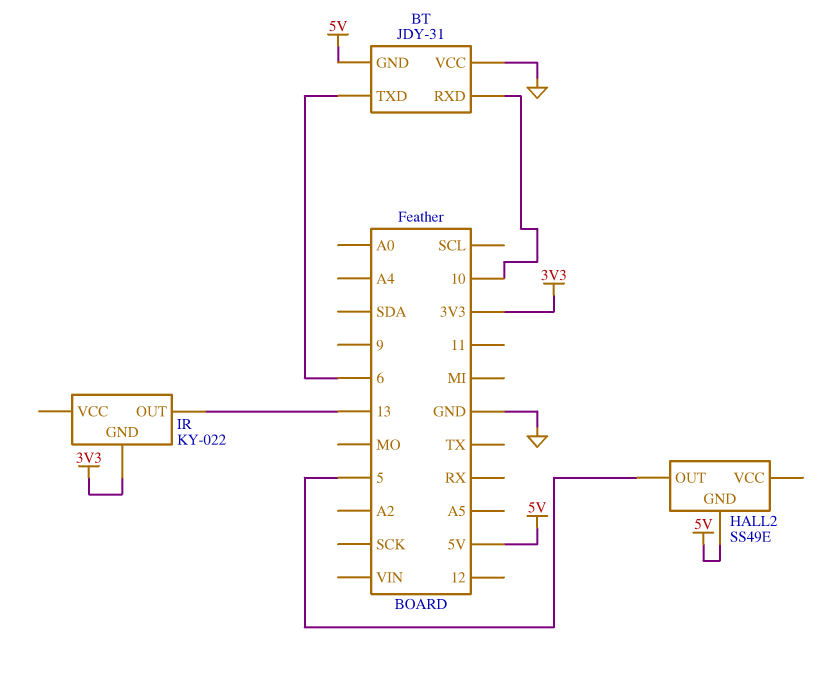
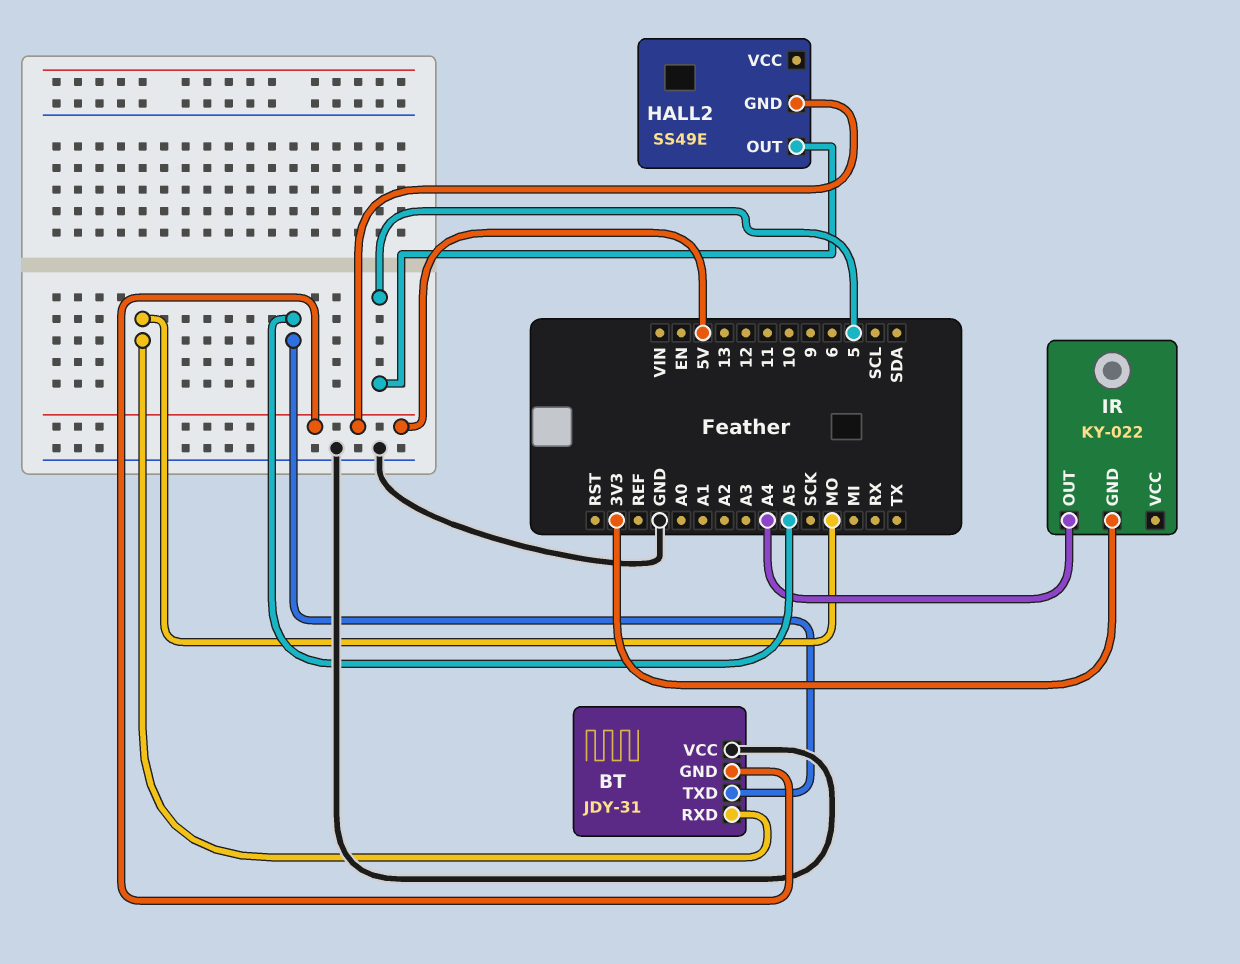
BT pin RXD: 10 -> MO
BT pin TXD: 6 -> A5
IR pin OUT: 13 -> A4

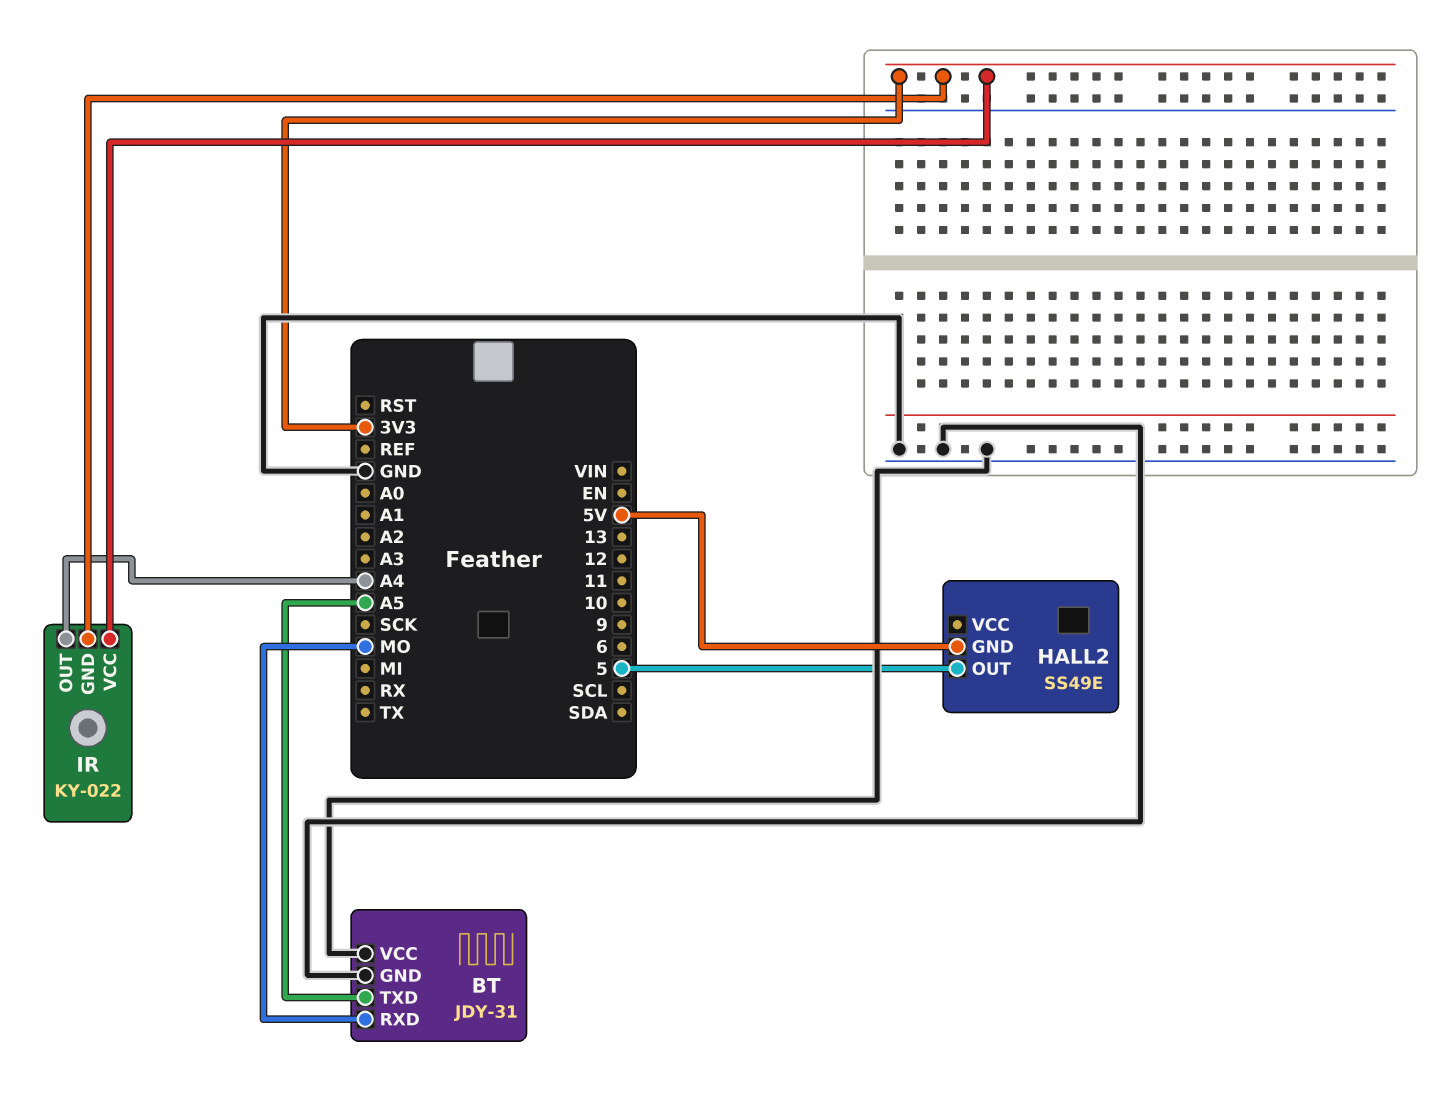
BT pin GND: 5V -> GND
IR pin VCC: none -> 3V3

